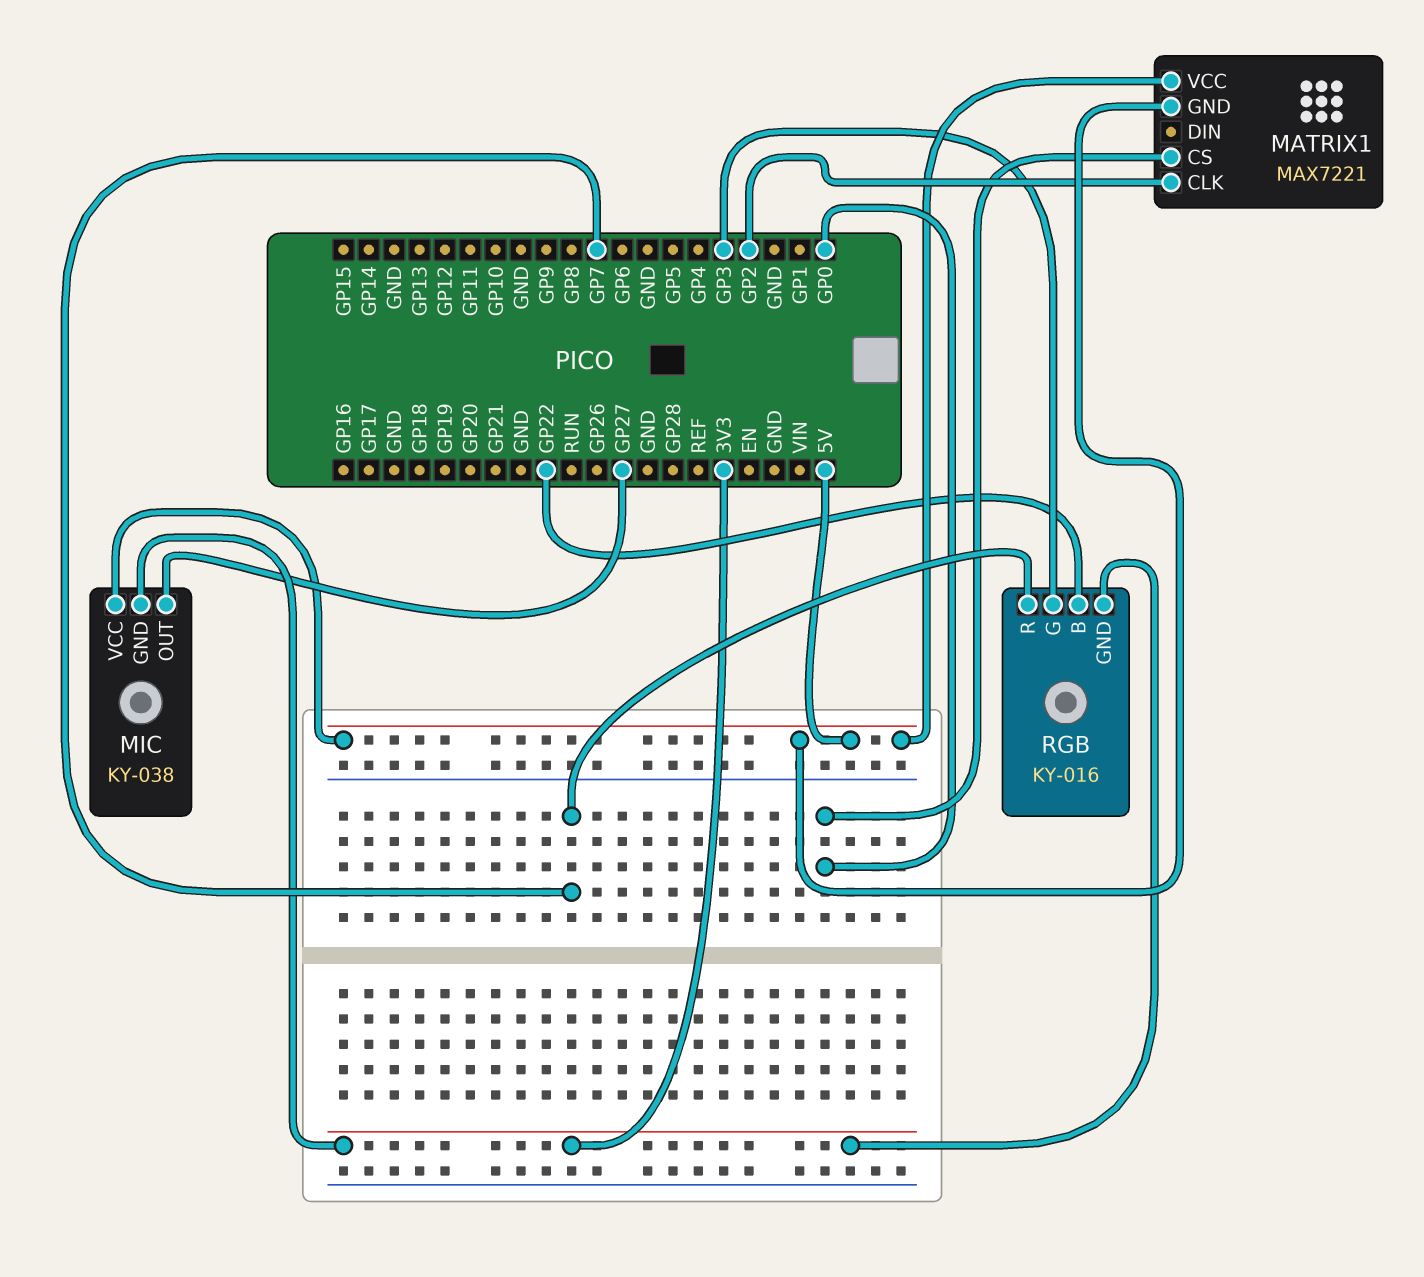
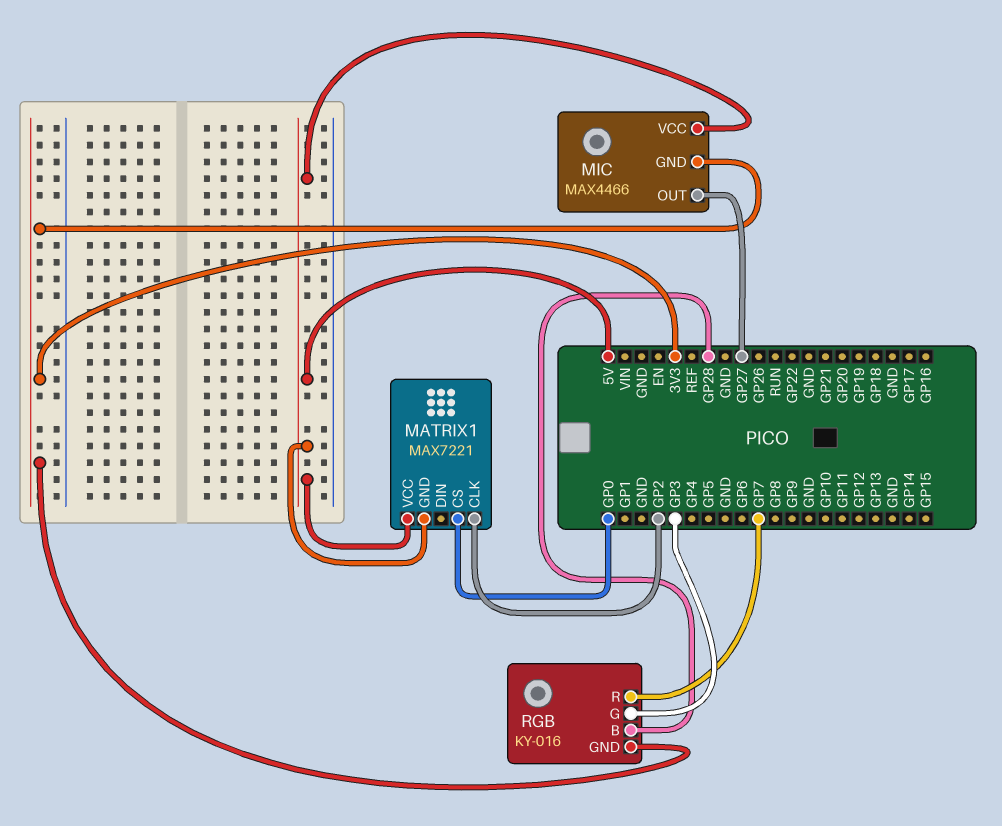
MIC: KY-038 -> MAX4466
RGB pin B: GP22 -> GP28

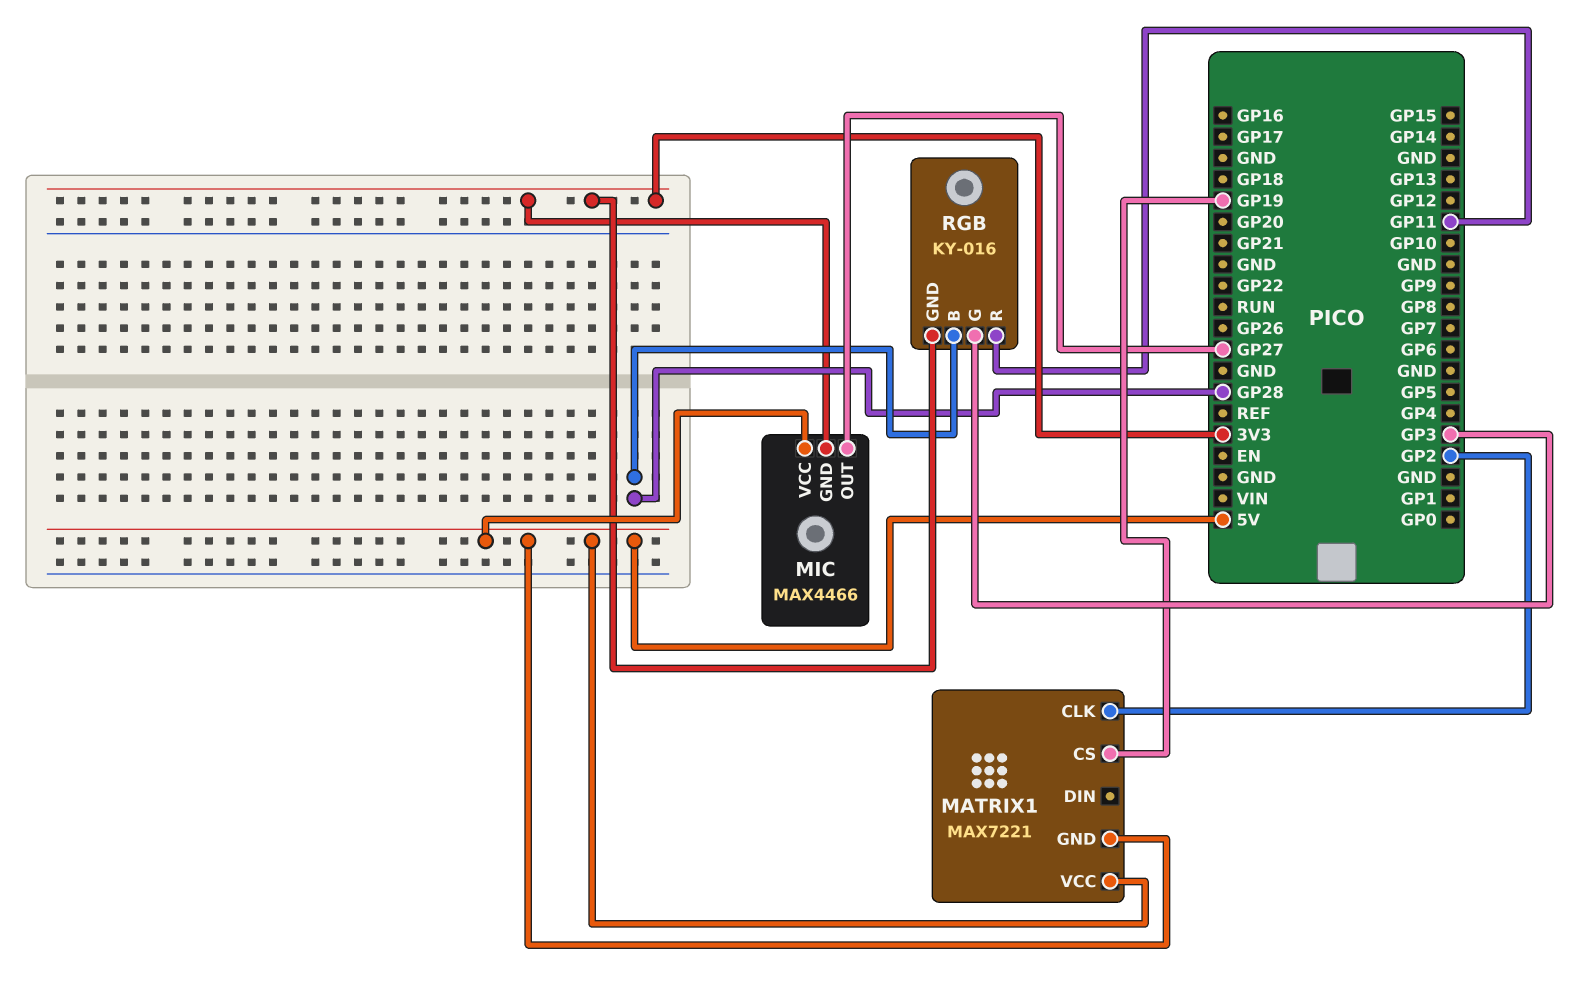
MATRIX1 pin CS: GP0 -> GP19
RGB pin R: GP7 -> GP11

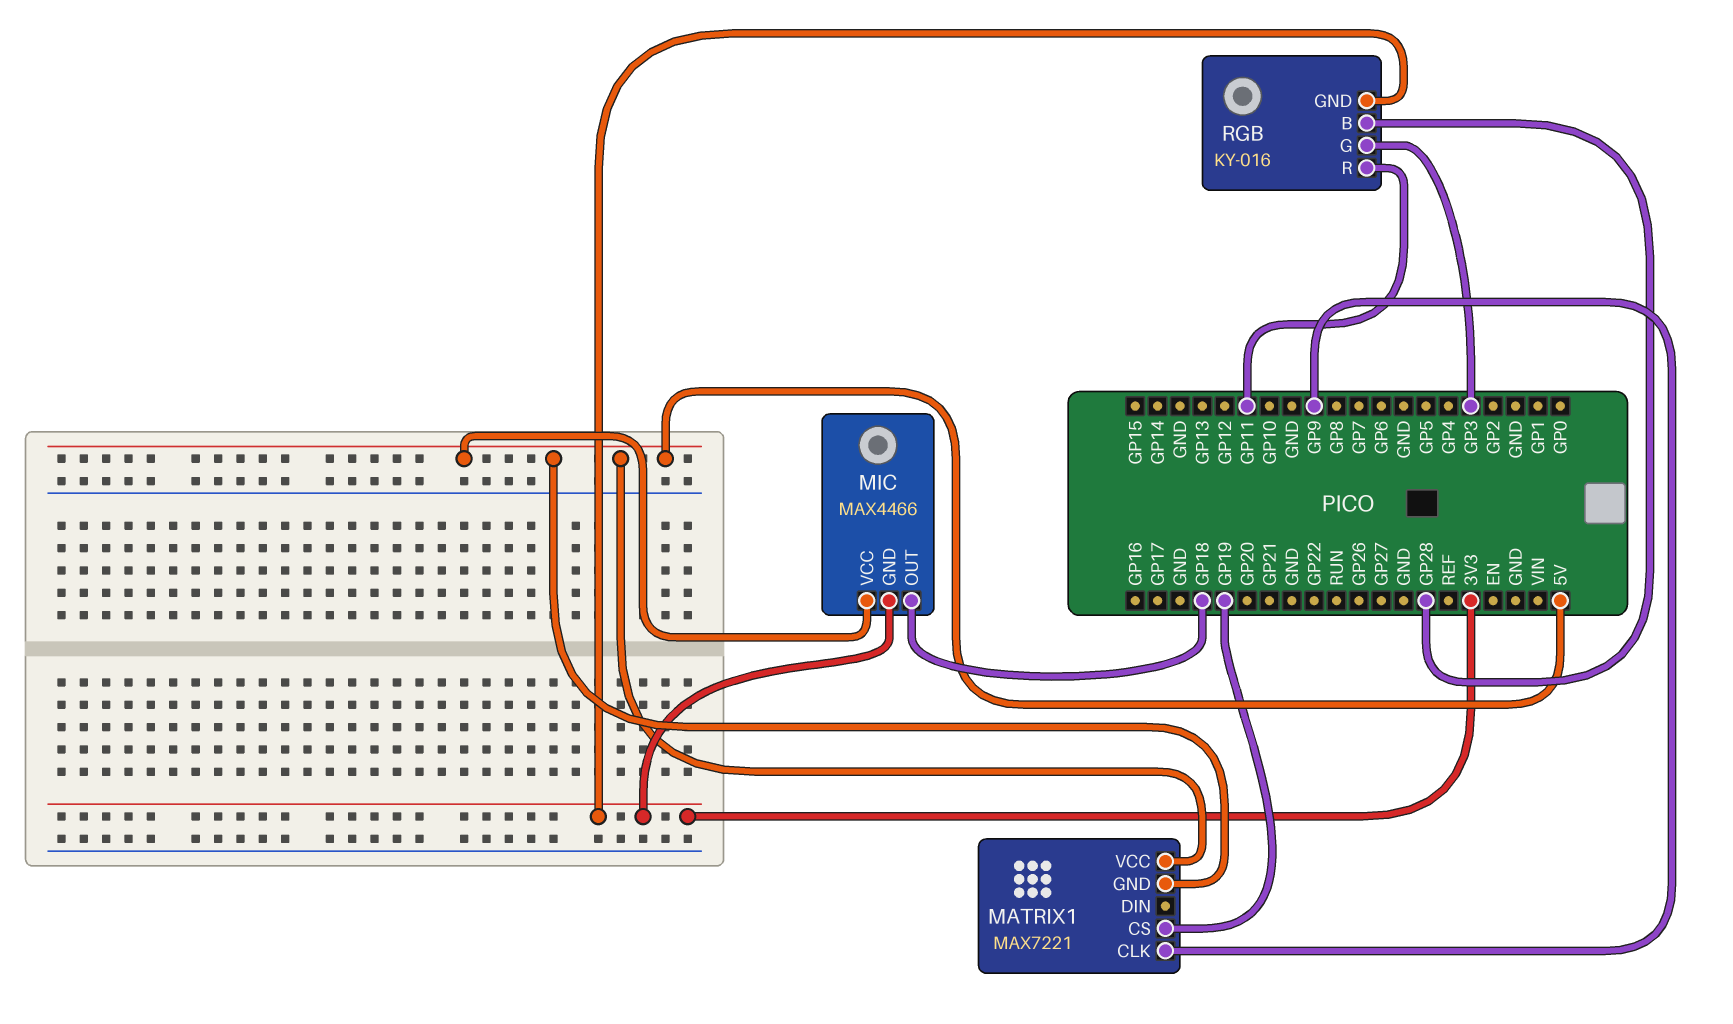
MATRIX1 pin CLK: GP2 -> GP9
MIC pin OUT: GP27 -> GP18

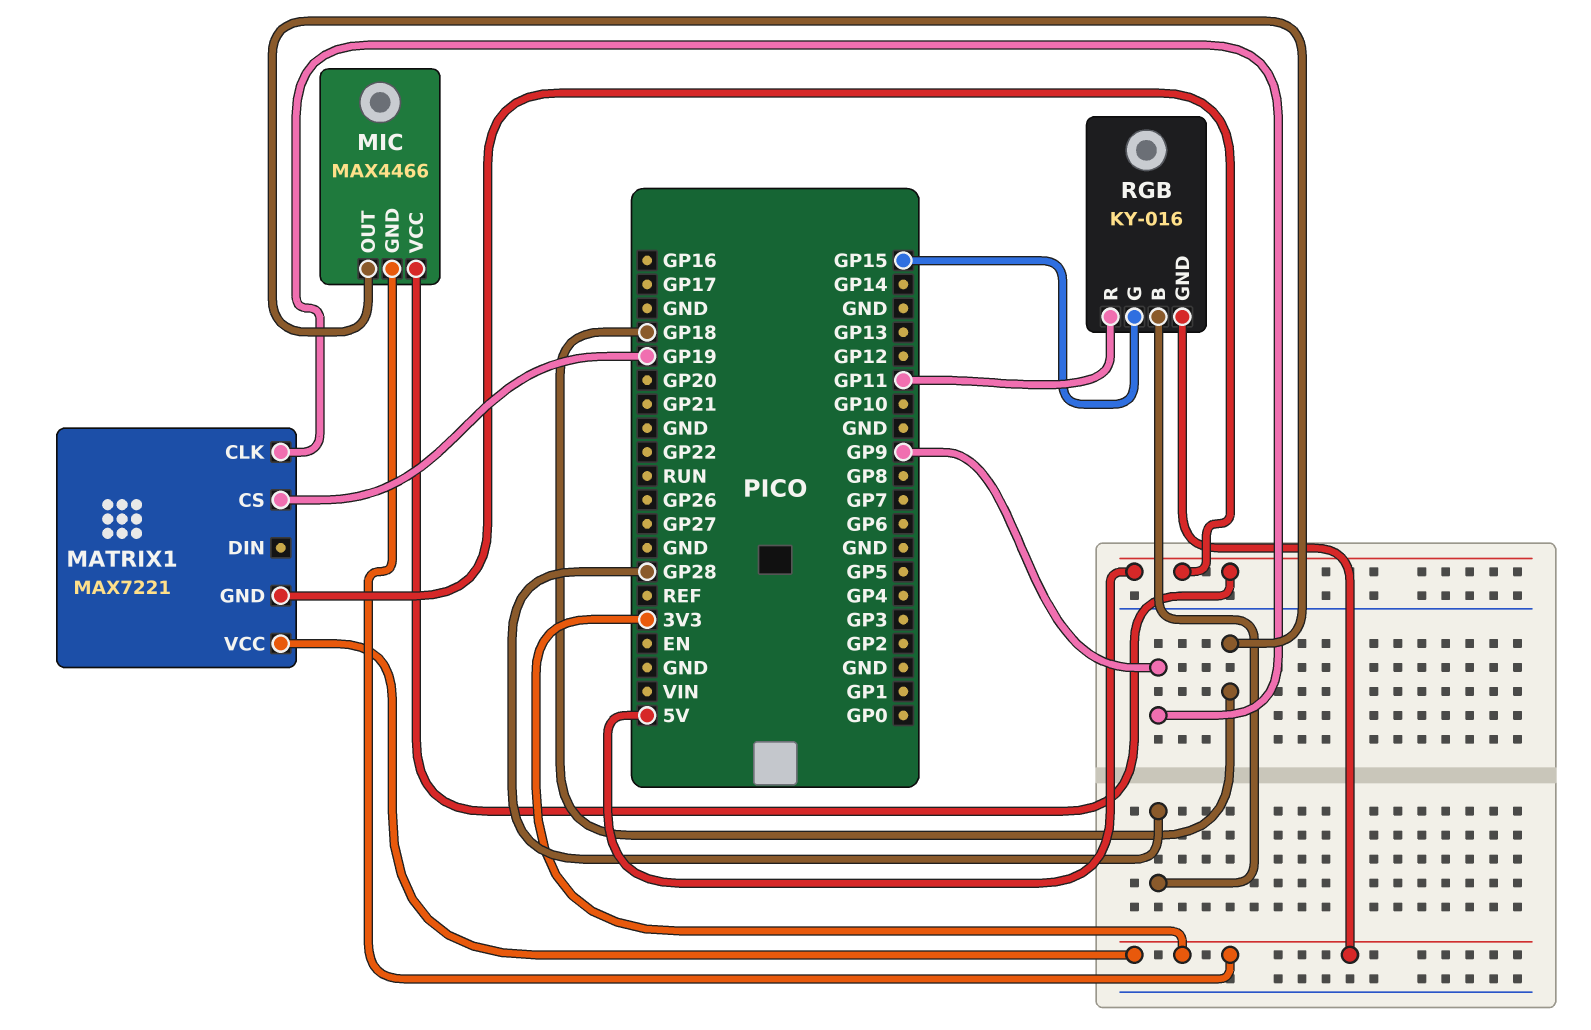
MATRIX1 pin VCC: 5V -> 3V3
RGB pin G: GP3 -> GP15

